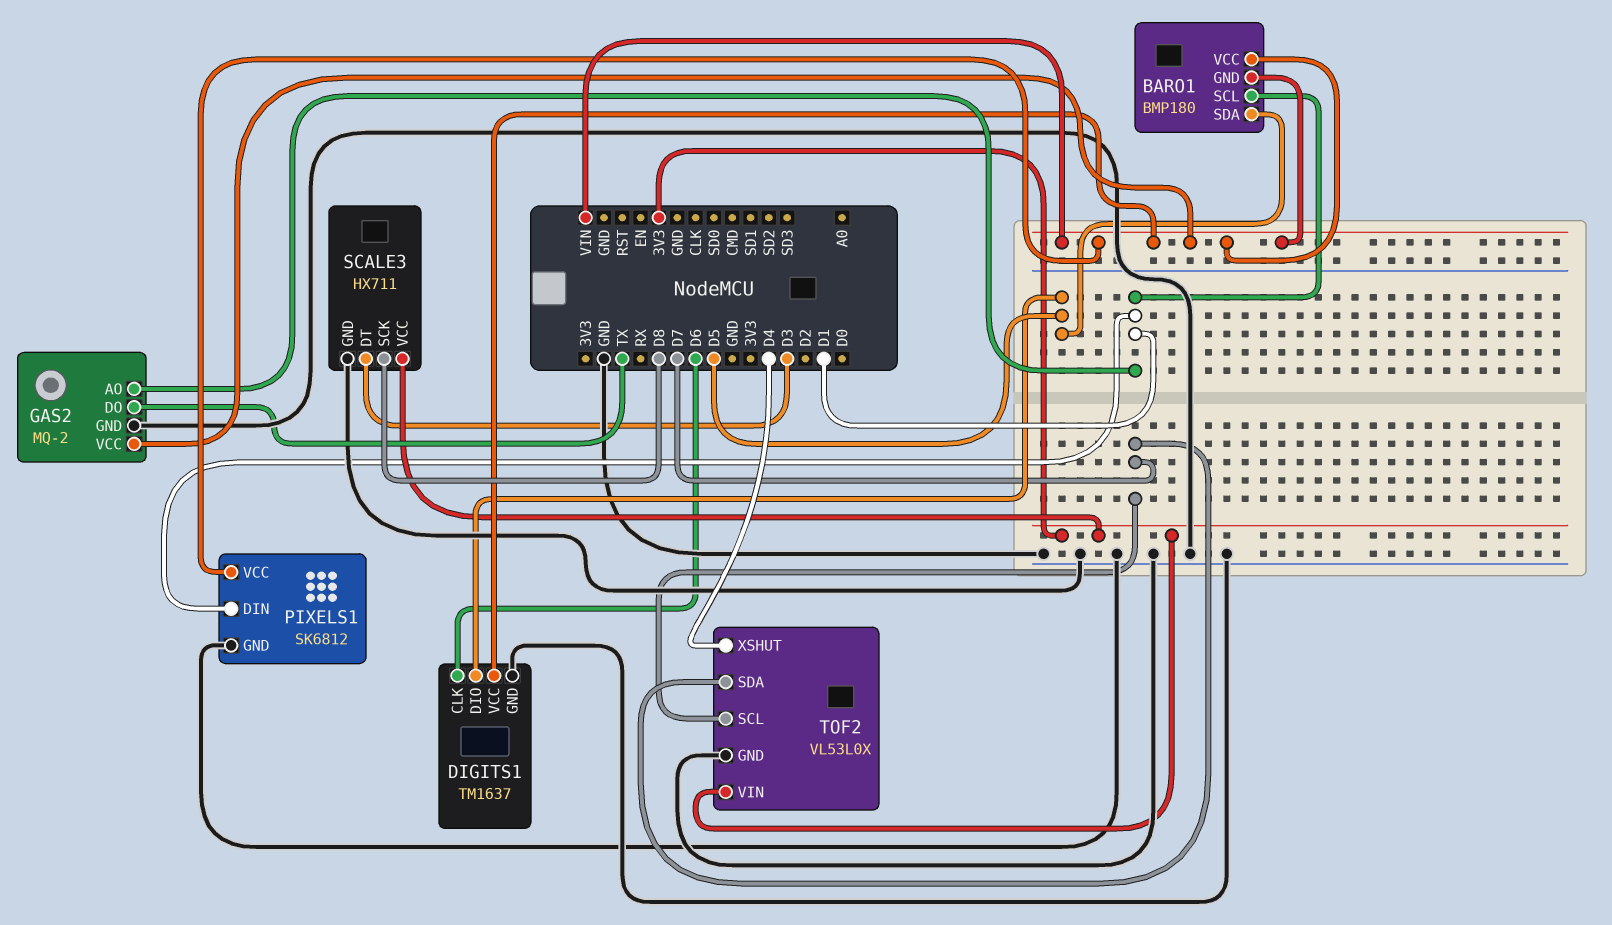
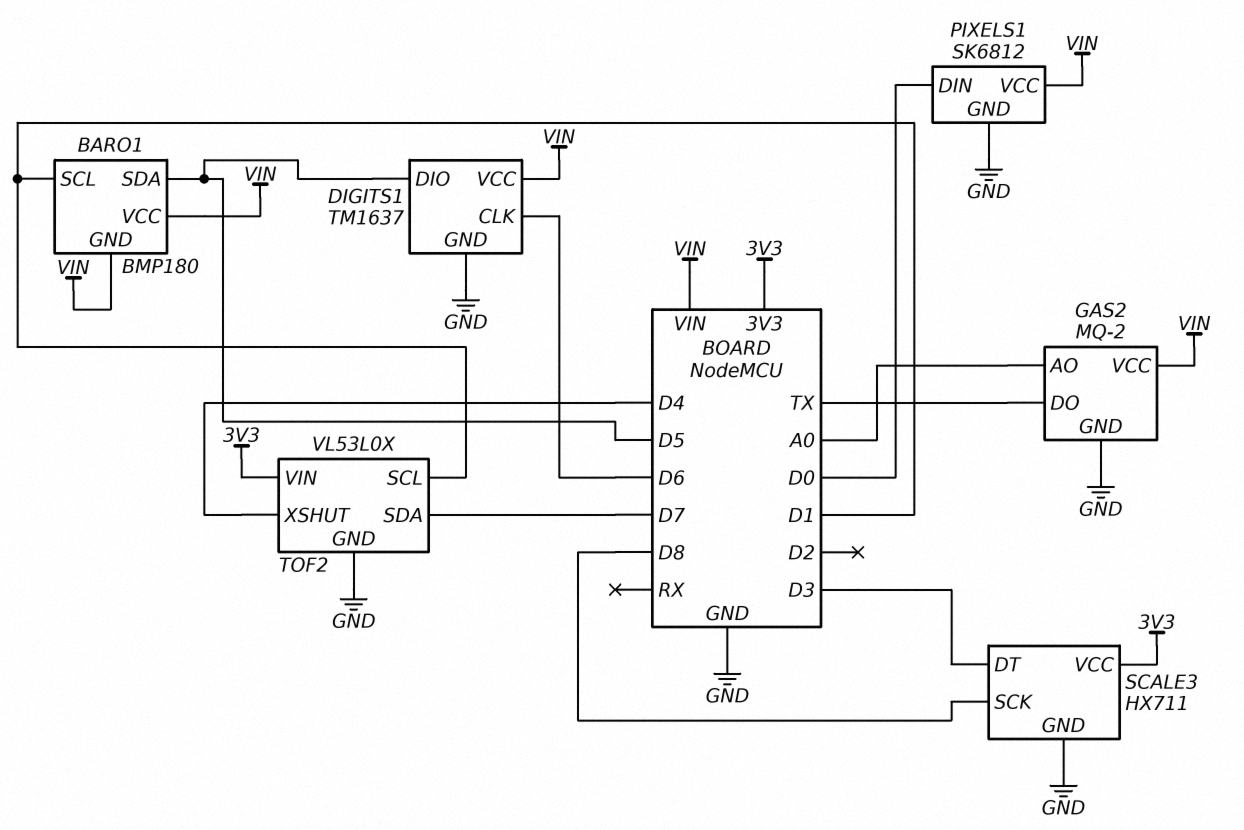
GAS2 pin AO: D1 -> A0
PIXELS1 pin DIN: D1 -> D0
TOF2 pin SCL: D7 -> D1

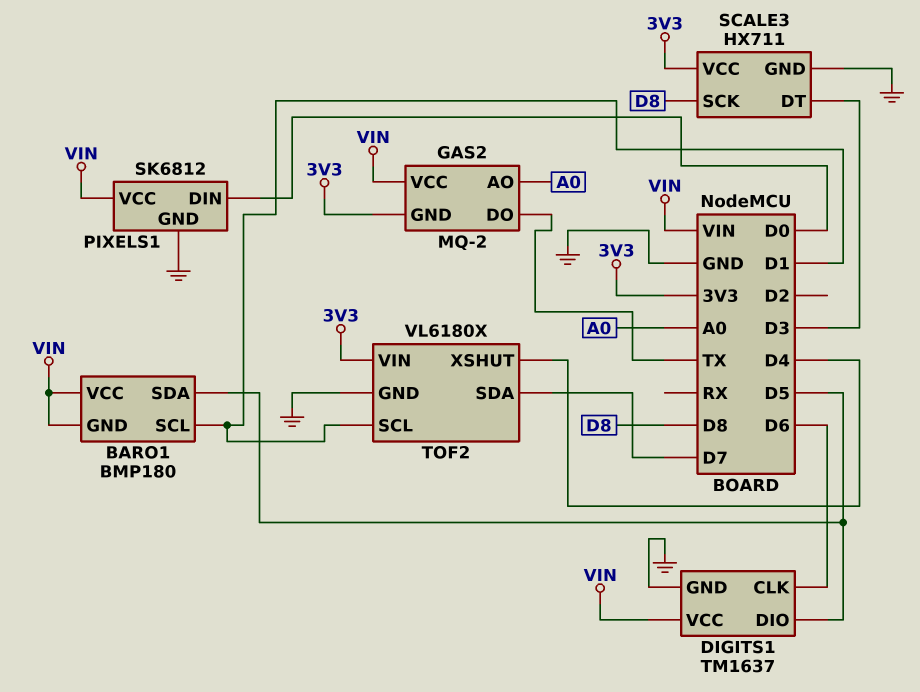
GAS2 pin GND: GND -> 3V3
TOF2: VL53L0X -> VL6180X

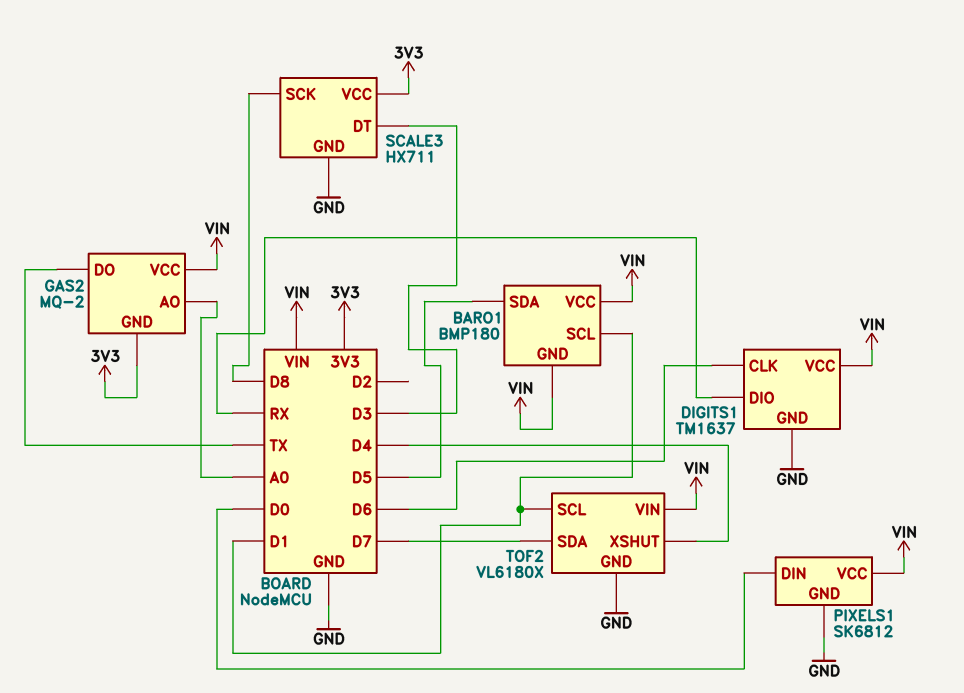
DIGITS1 pin DIO: D5 -> RX
TOF2 pin VIN: 3V3 -> VIN

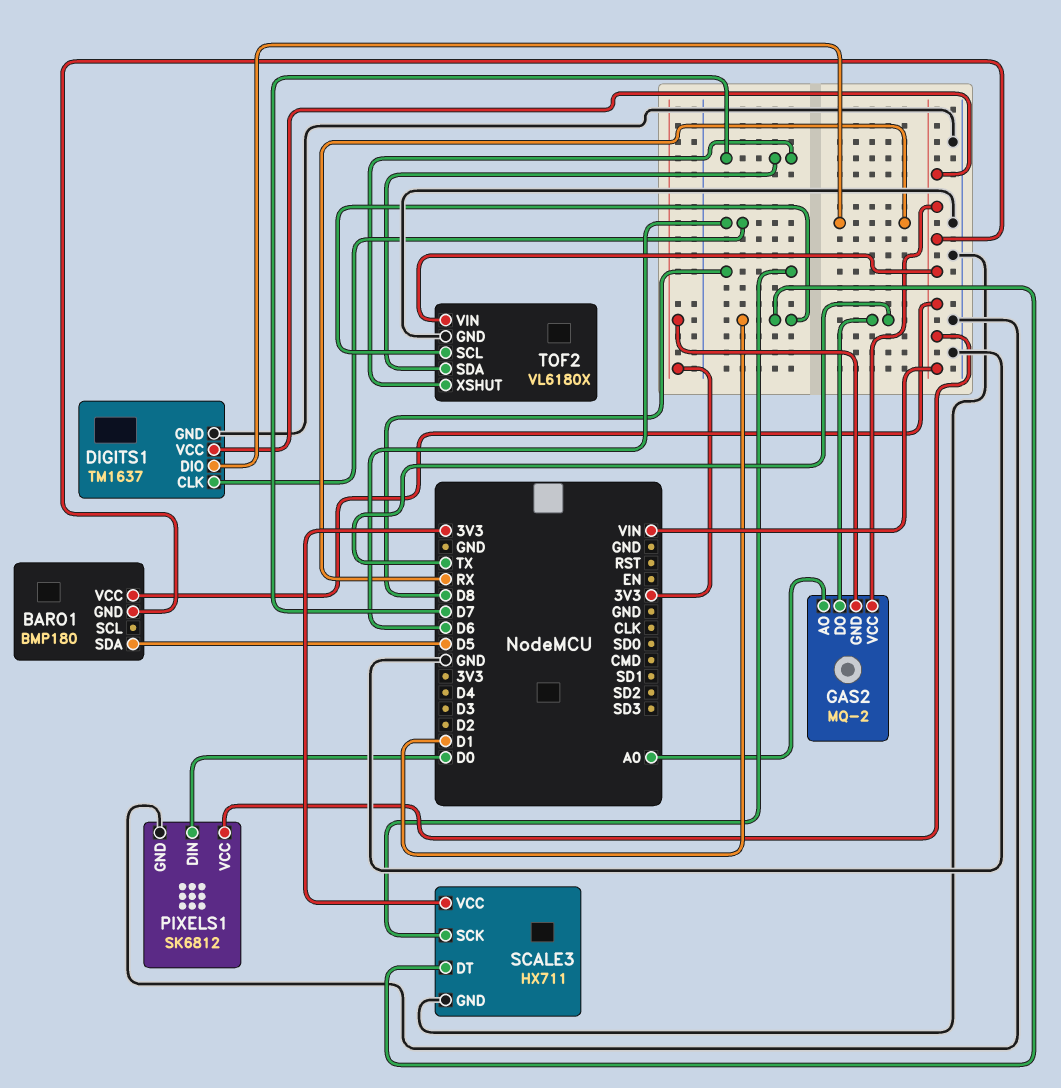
BARO1 pin SCL: D1 -> none
SCALE3 pin DT: D3 -> D1
TOF2 pin XSHUT: D4 -> D7

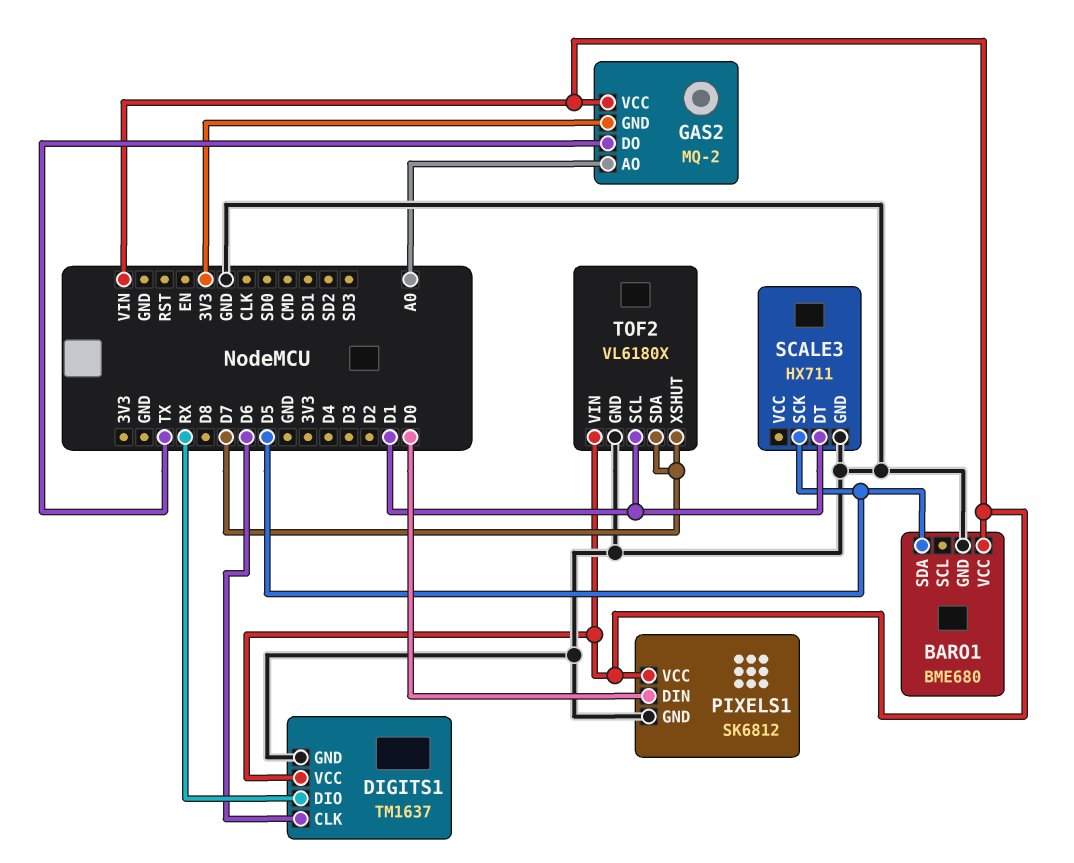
BARO1: BMP180 -> BME680
BARO1 pin GND: VIN -> GND
SCALE3 pin SCK: D8 -> D5
SCALE3 pin VCC: 3V3 -> none

